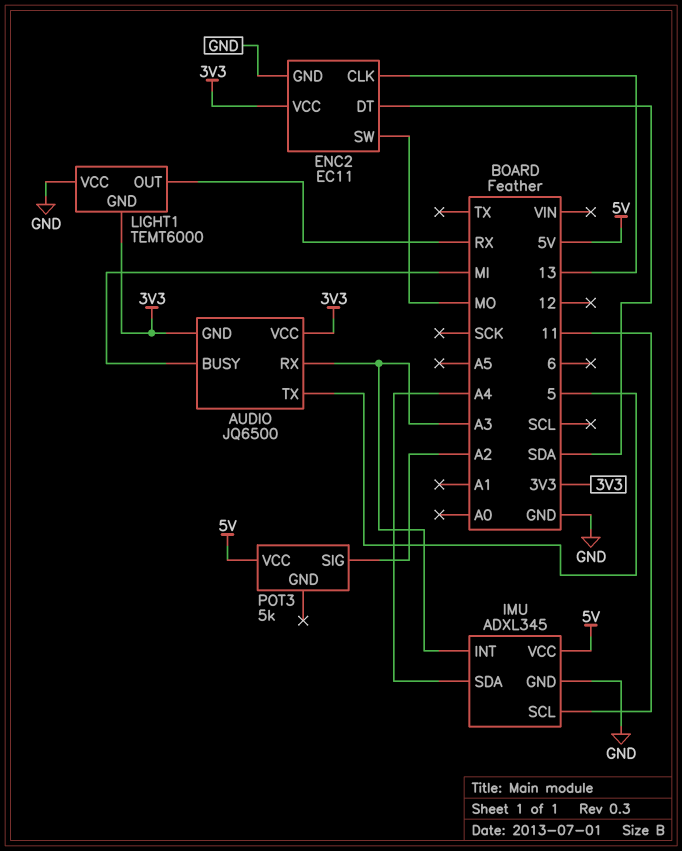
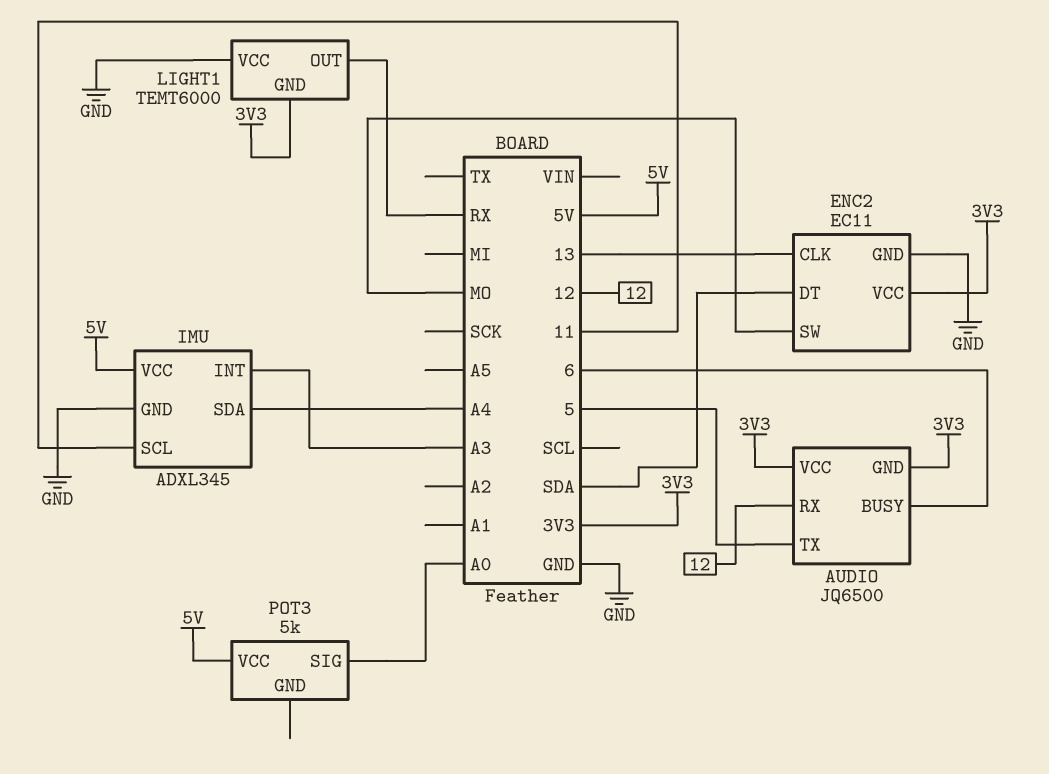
AUDIO pin BUSY: MI -> 6
AUDIO pin RX: A3 -> 12
POT3 pin SIG: A2 -> A0

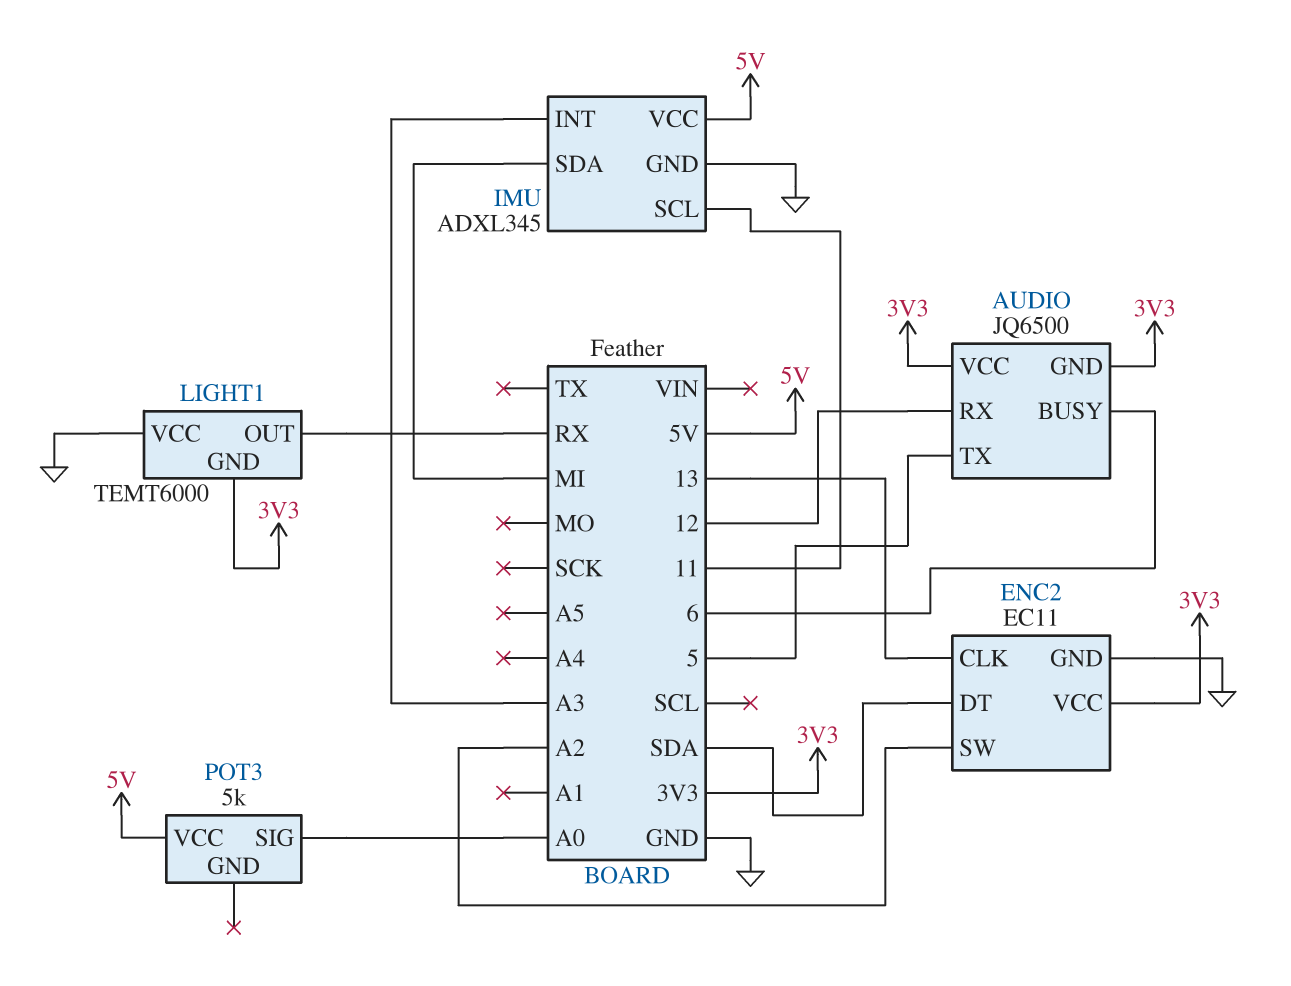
ENC2 pin SW: MO -> A2
IMU pin SDA: A4 -> MI

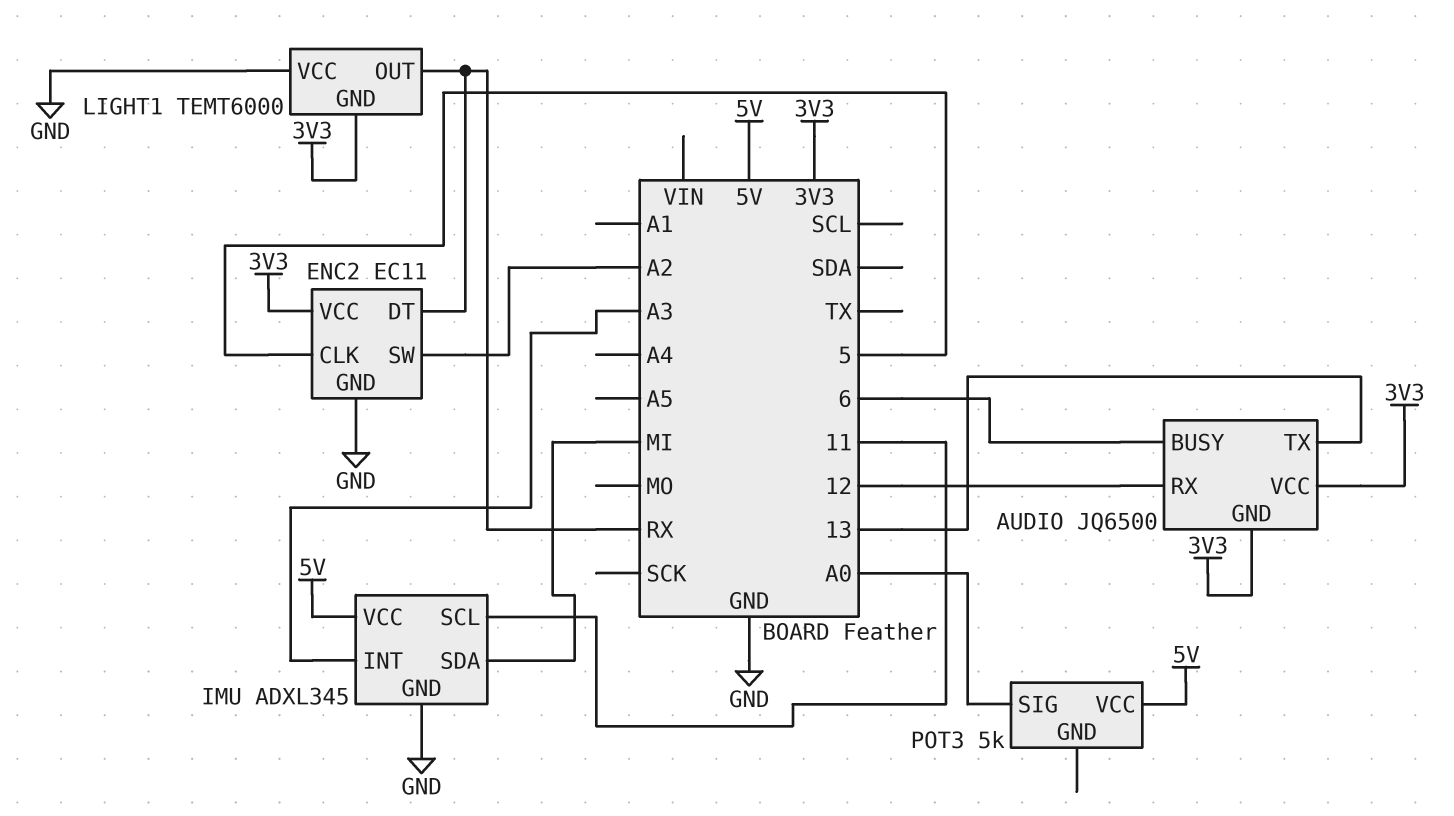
AUDIO pin TX: 5 -> 13
ENC2 pin CLK: 13 -> 5
ENC2 pin DT: SDA -> RX

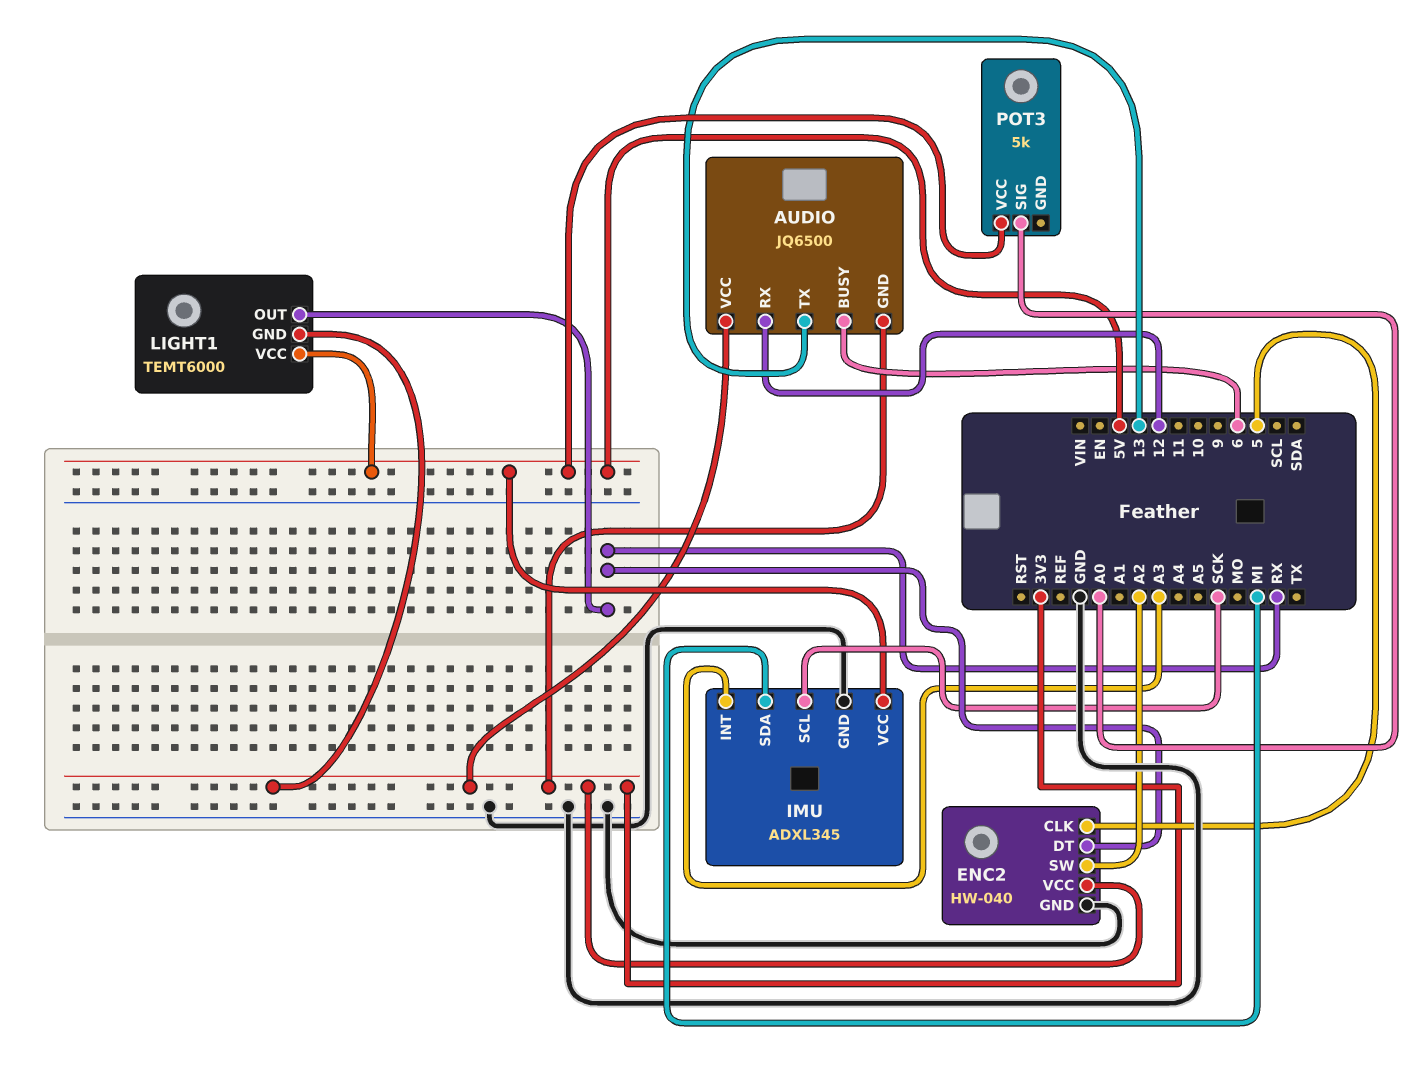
ENC2: EC11 -> HW-040
IMU pin SCL: 11 -> SCK
LIGHT1 pin VCC: GND -> 5V

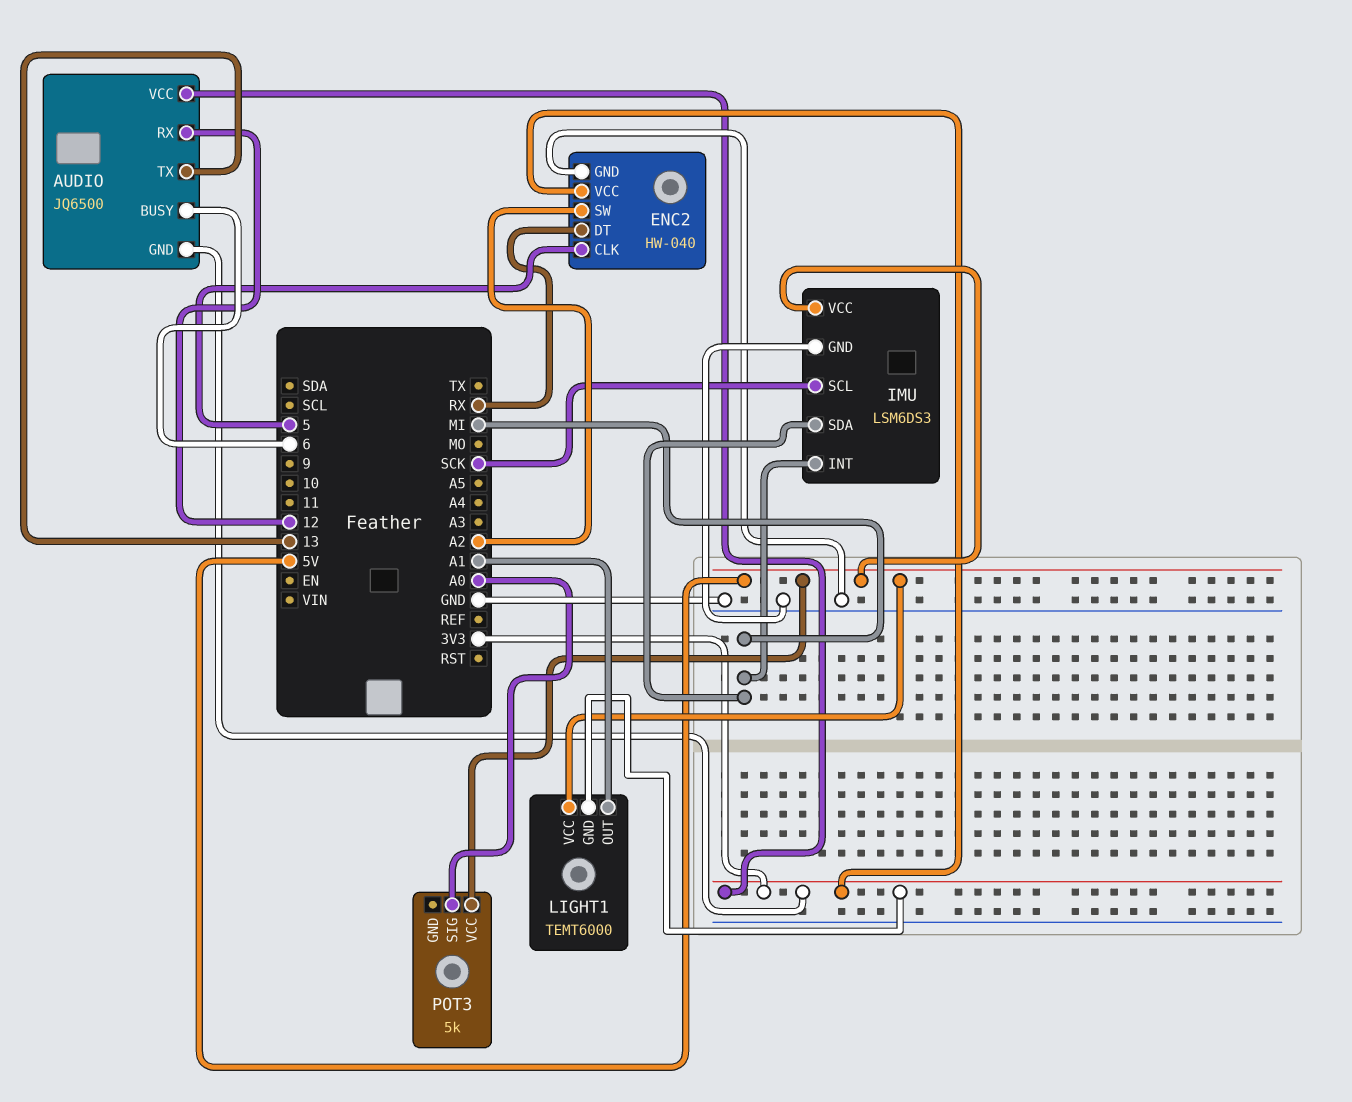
IMU: ADXL345 -> LSM6DS3
IMU pin INT: A3 -> MI
LIGHT1 pin OUT: RX -> A1

